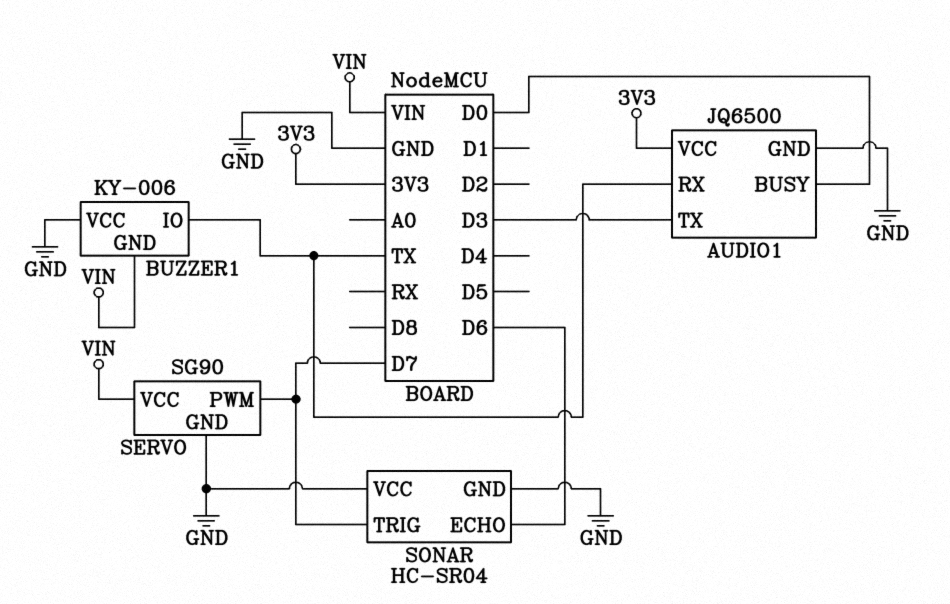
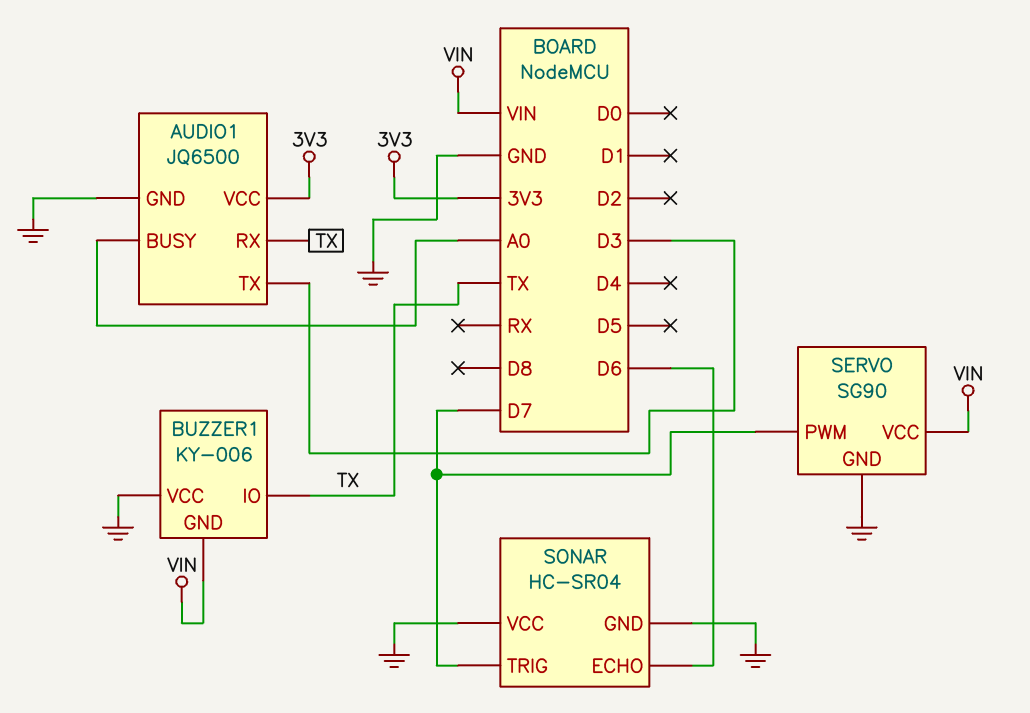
AUDIO1 pin BUSY: D0 -> A0

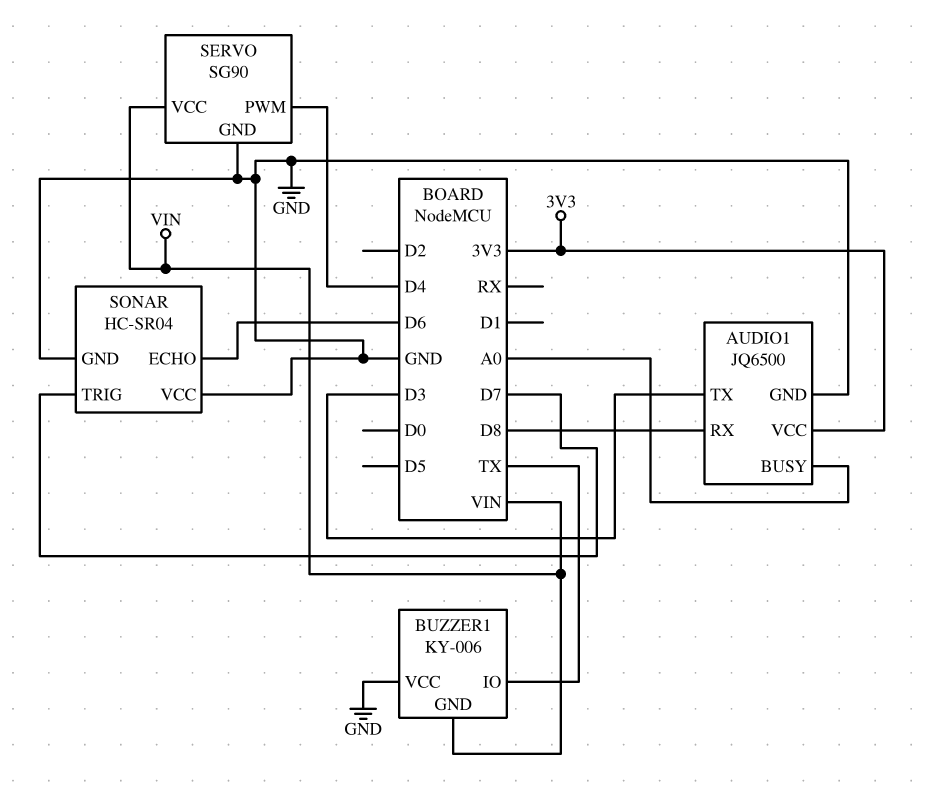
AUDIO1 pin RX: TX -> D8
SERVO pin PWM: D7 -> D4

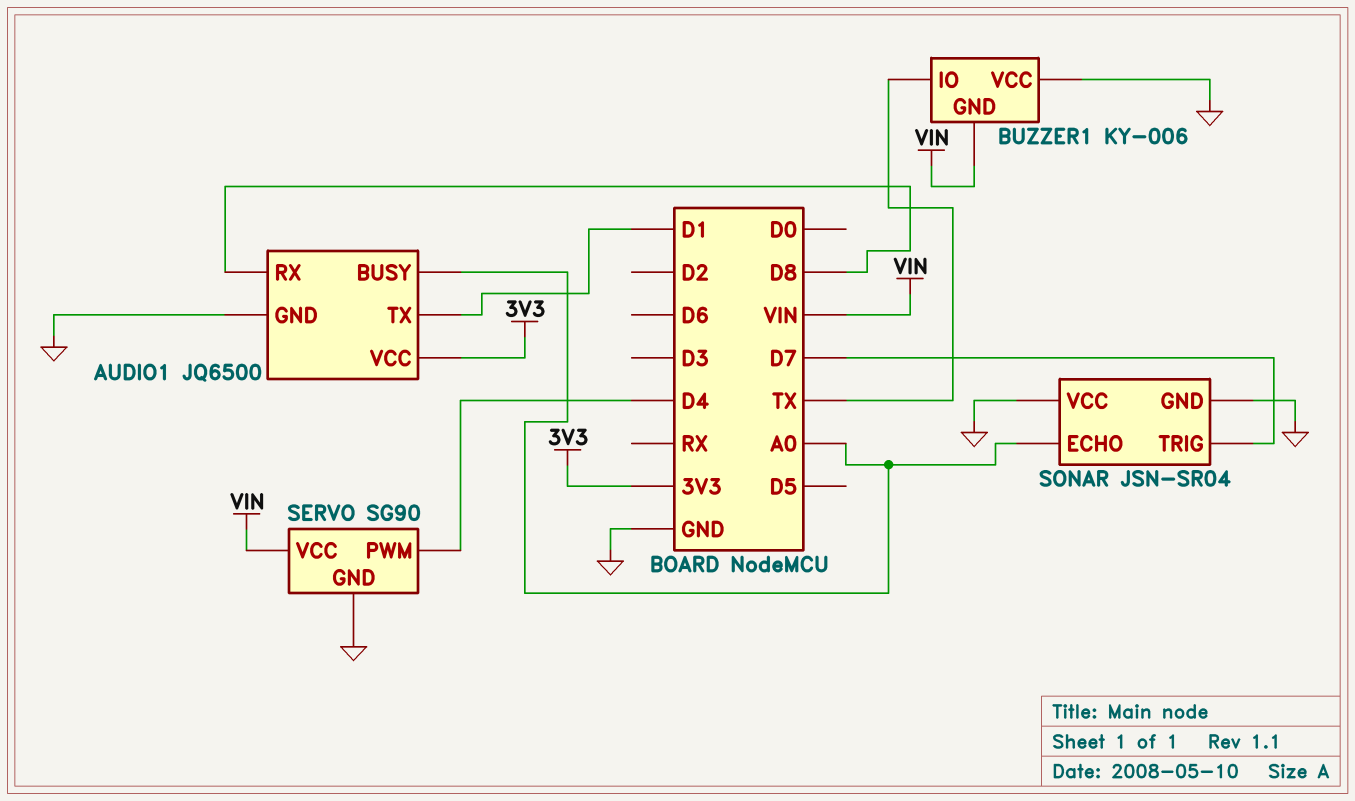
AUDIO1 pin TX: D3 -> D1
SONAR: HC-SR04 -> JSN-SR04
SONAR pin ECHO: D6 -> A0

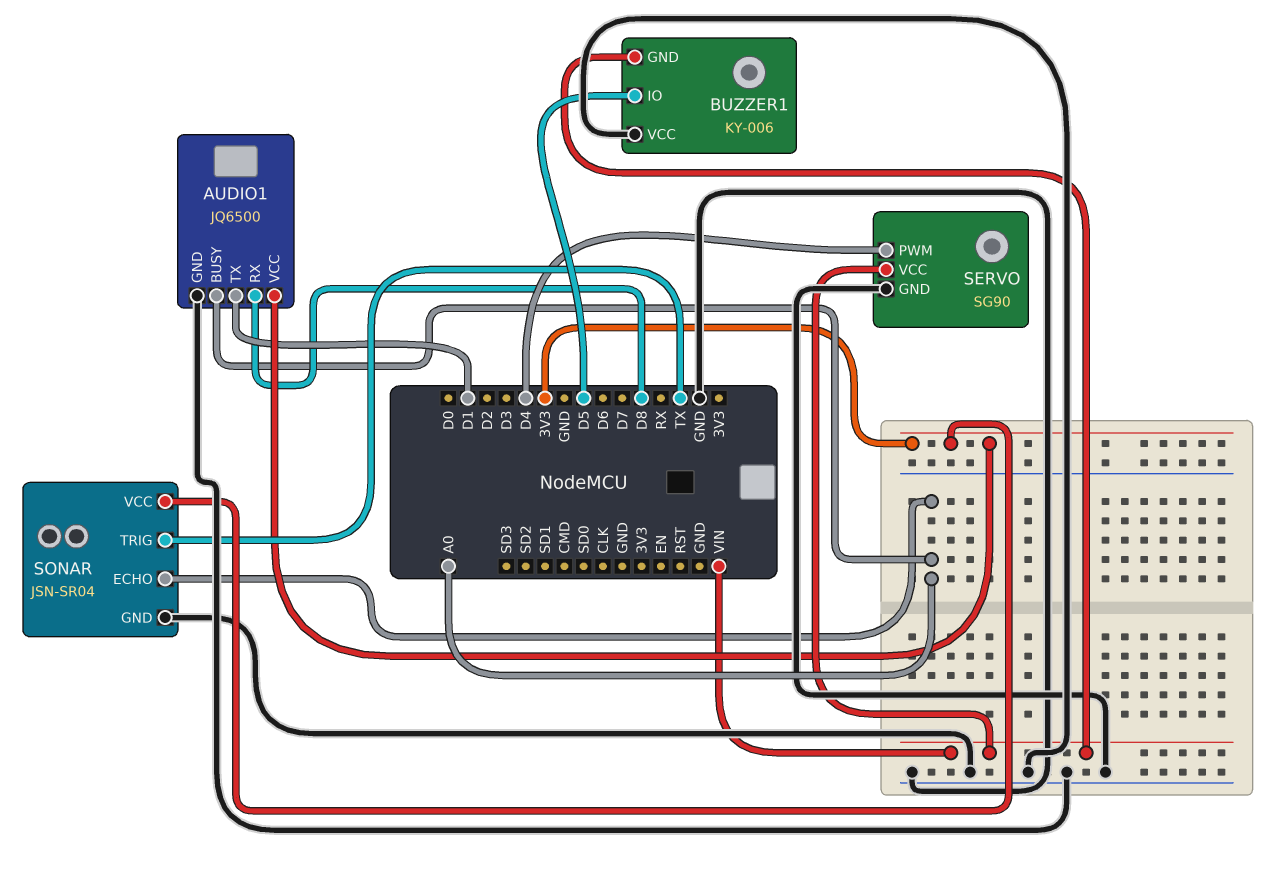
BUZZER1 pin IO: TX -> D5
SONAR pin TRIG: D7 -> TX
SONAR pin VCC: GND -> 3V3

